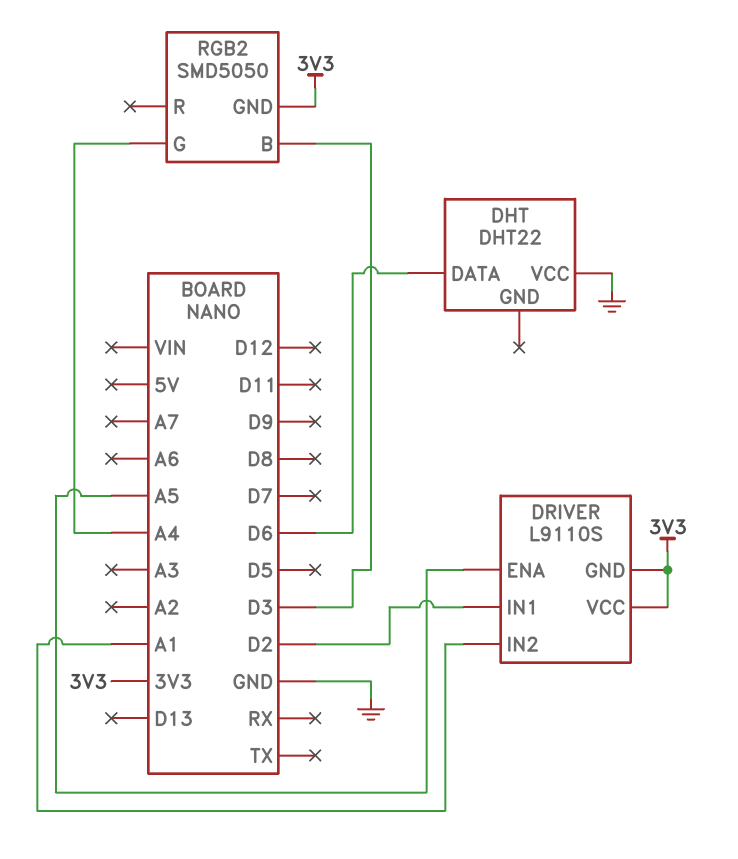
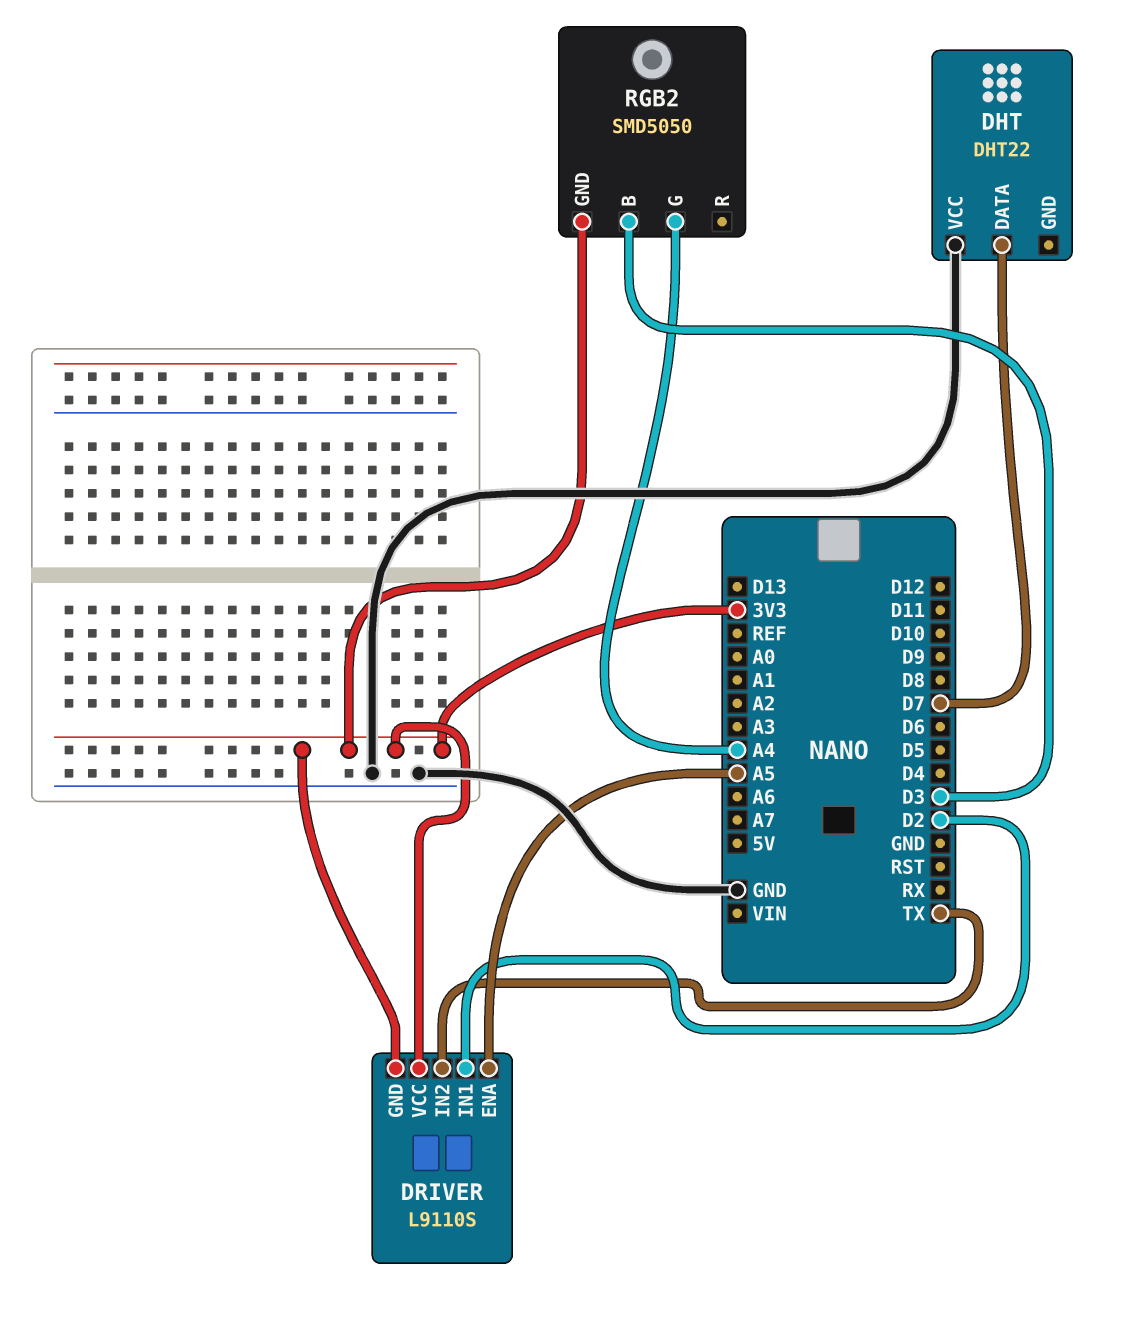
DHT pin DATA: D6 -> D7
DRIVER pin IN2: A1 -> TX

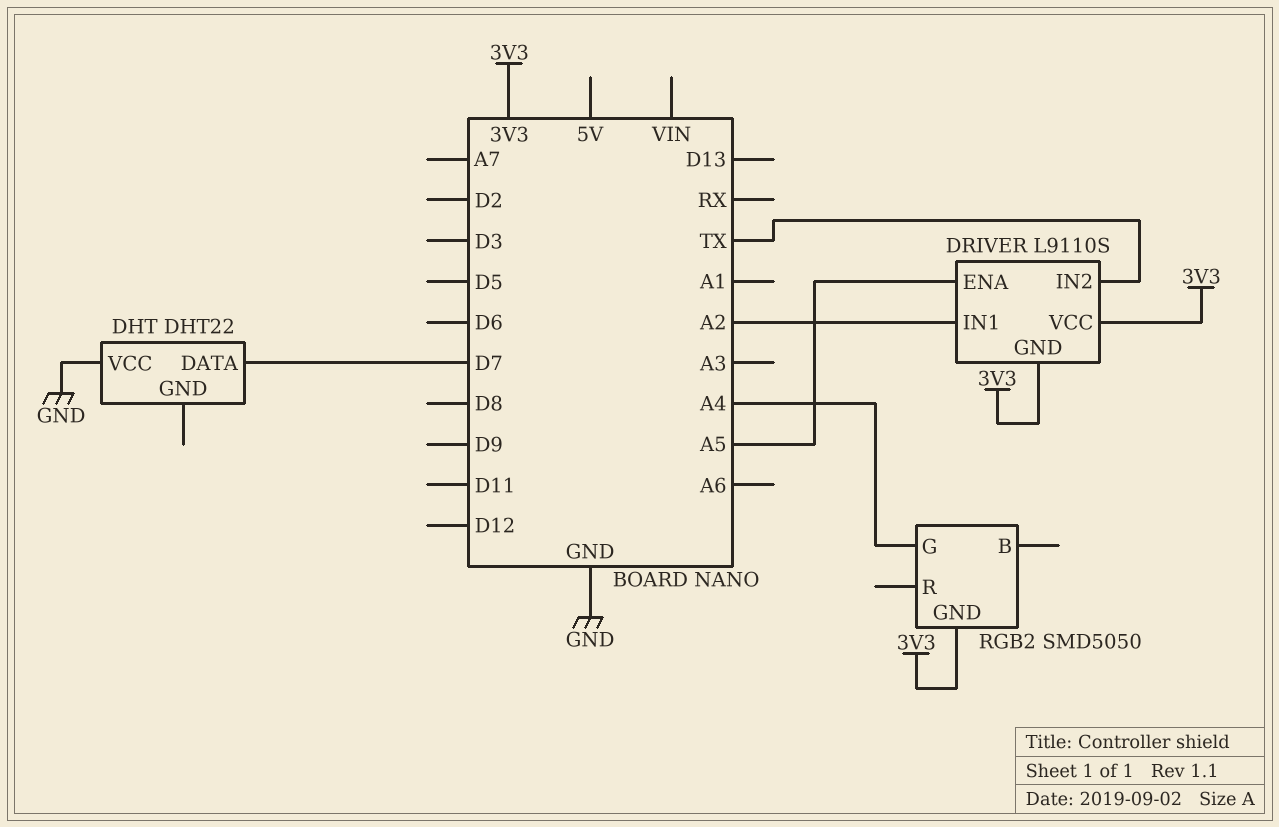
DRIVER pin IN1: D2 -> A2
RGB2 pin B: D3 -> none

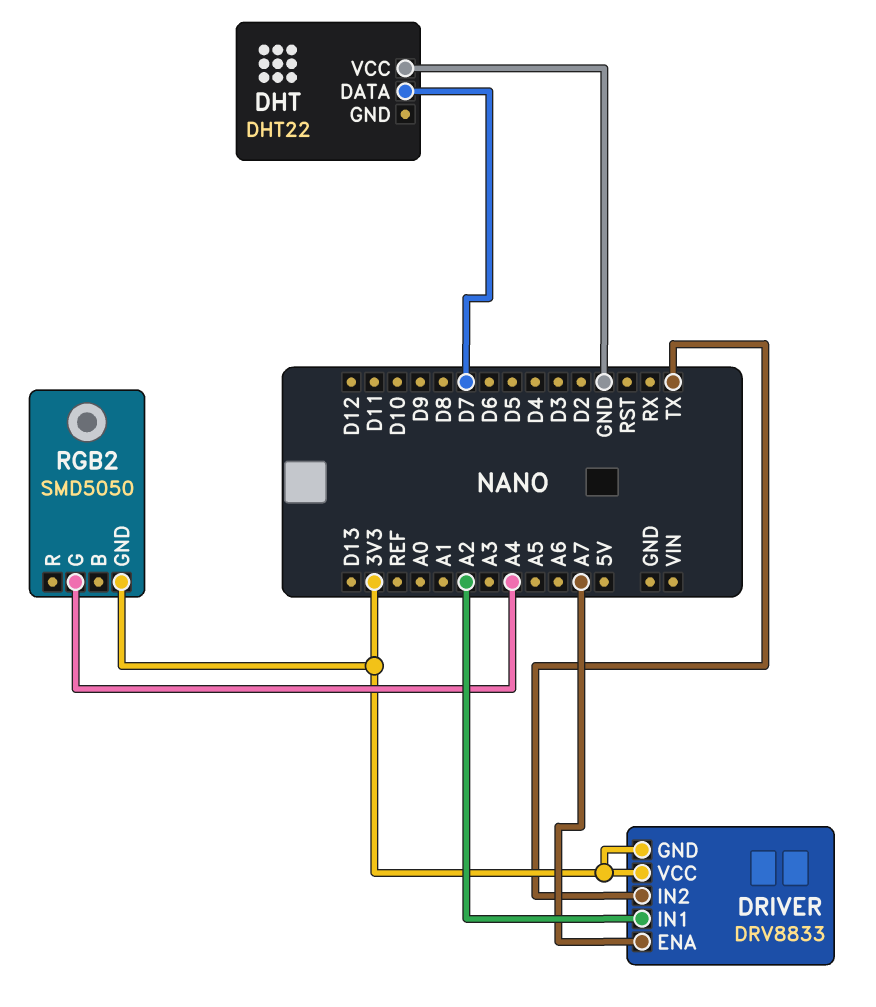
DRIVER: L9110S -> DRV8833
DRIVER pin ENA: A5 -> A7

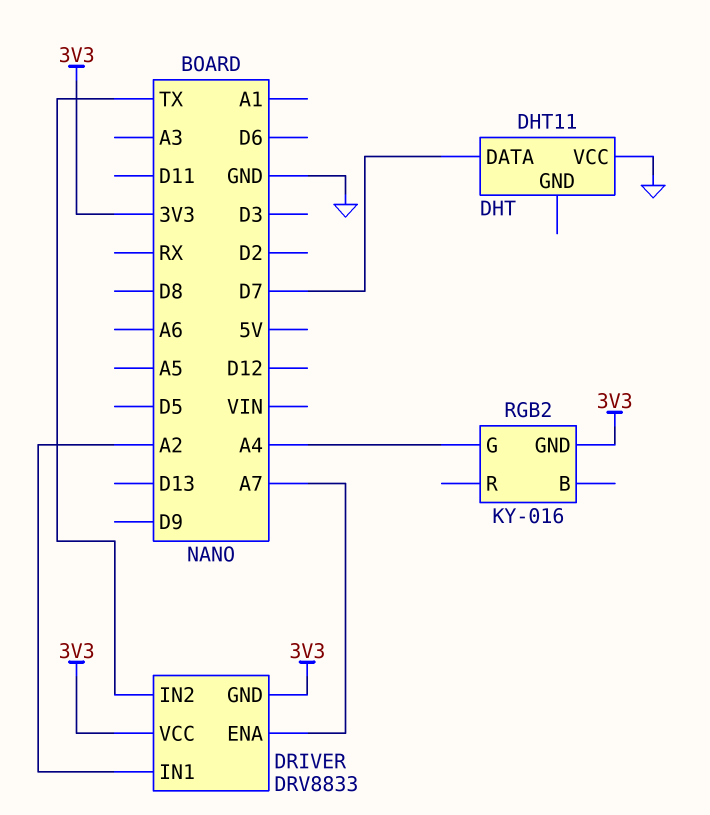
DHT: DHT22 -> DHT11
RGB2: SMD5050 -> KY-016

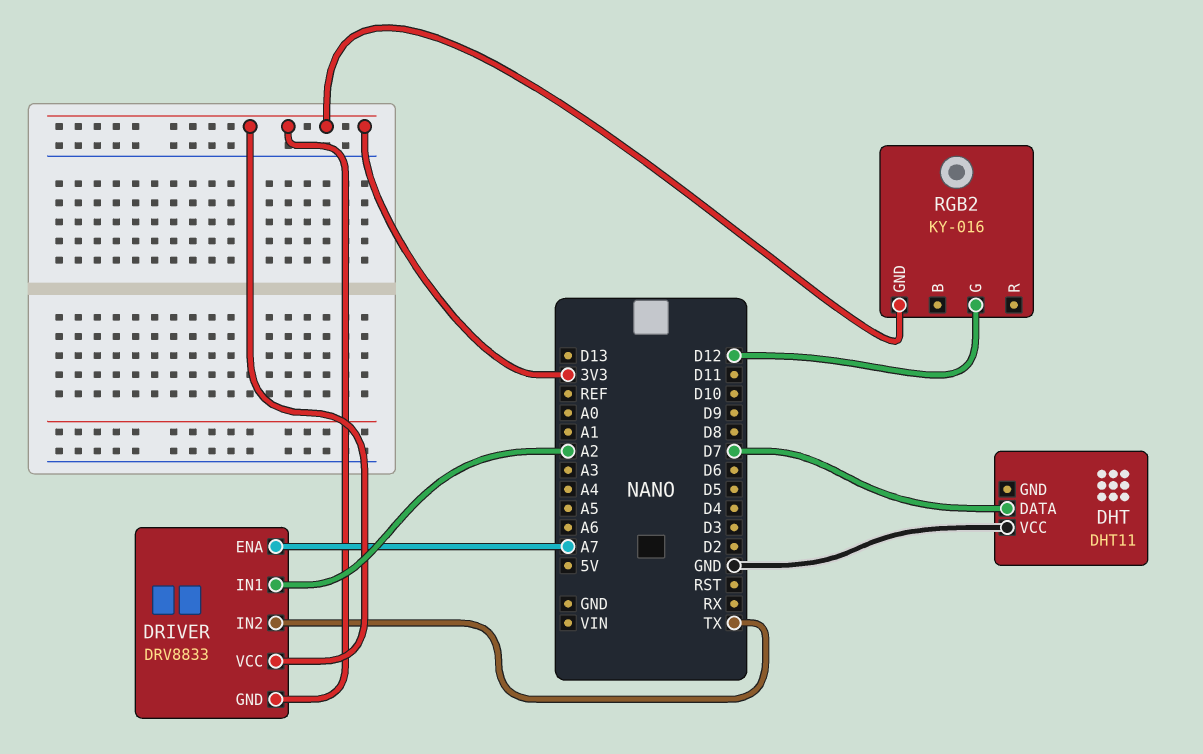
RGB2 pin G: A4 -> D12

